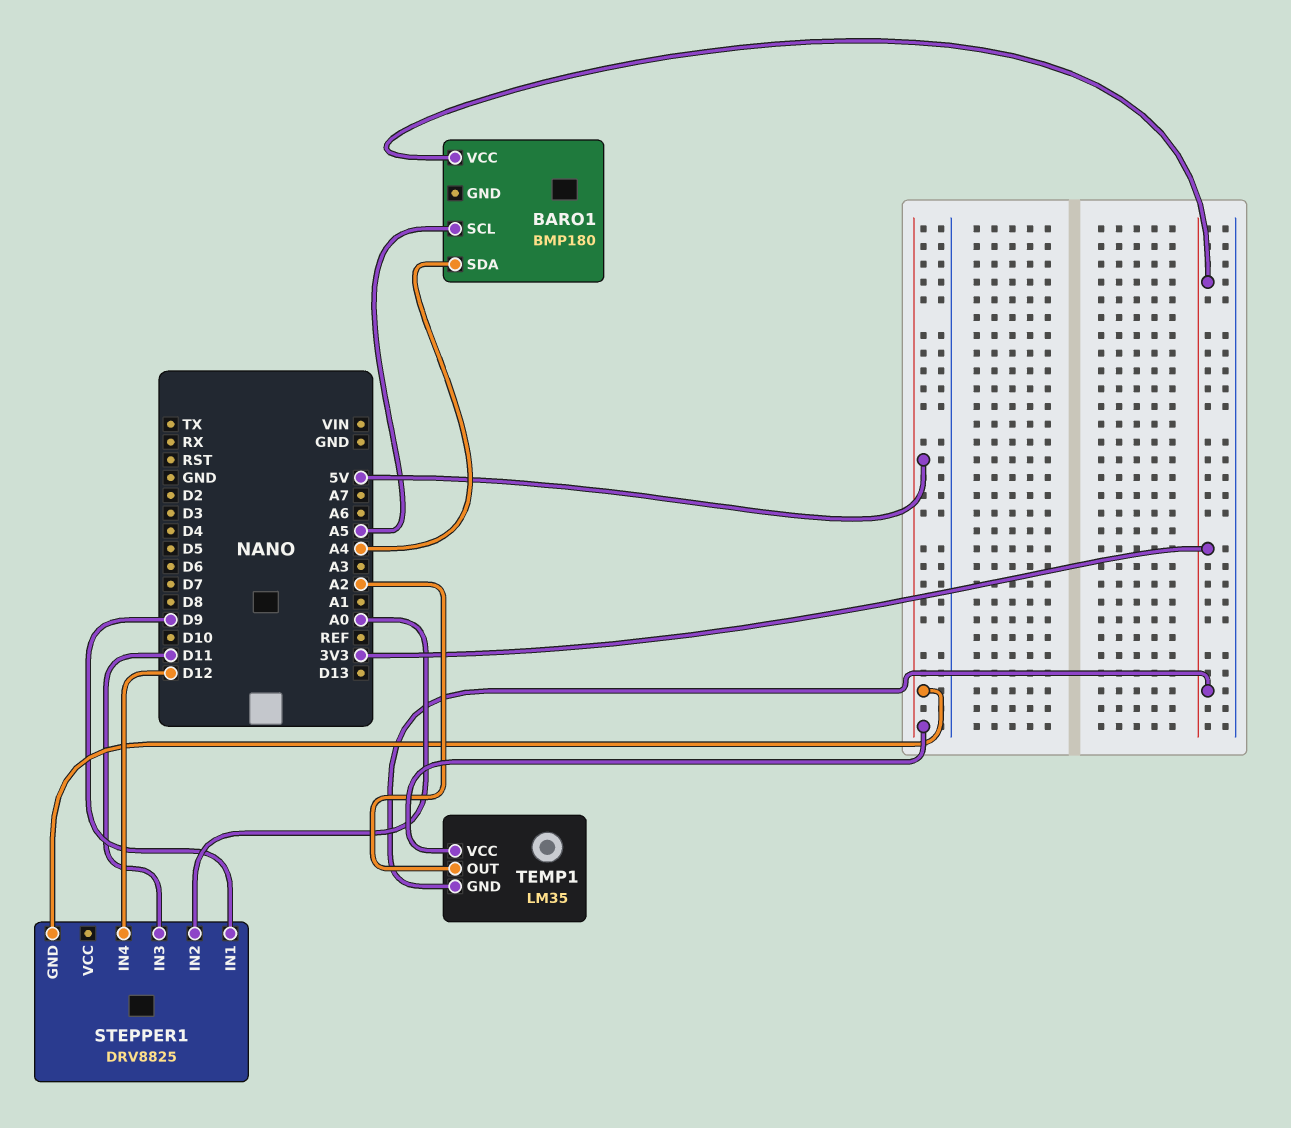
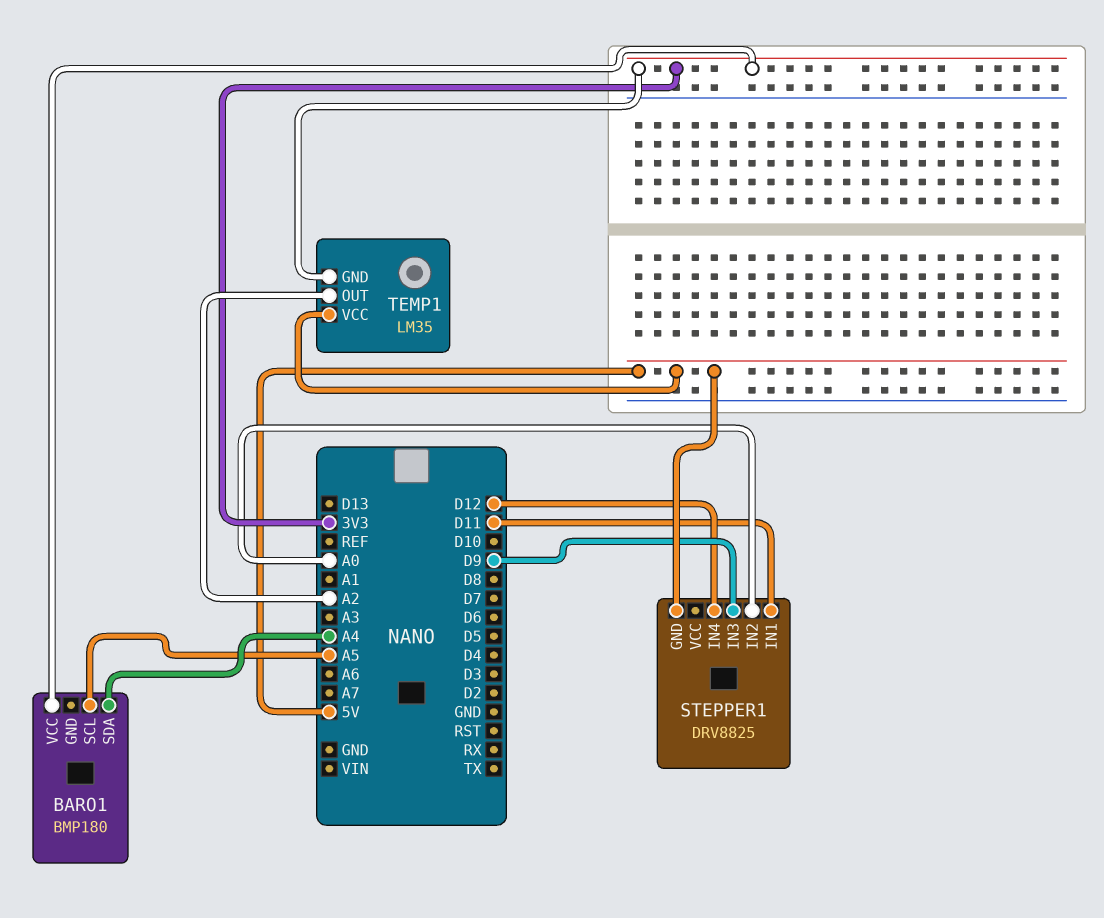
STEPPER1 pin IN1: D9 -> D11
STEPPER1 pin IN3: D11 -> D9

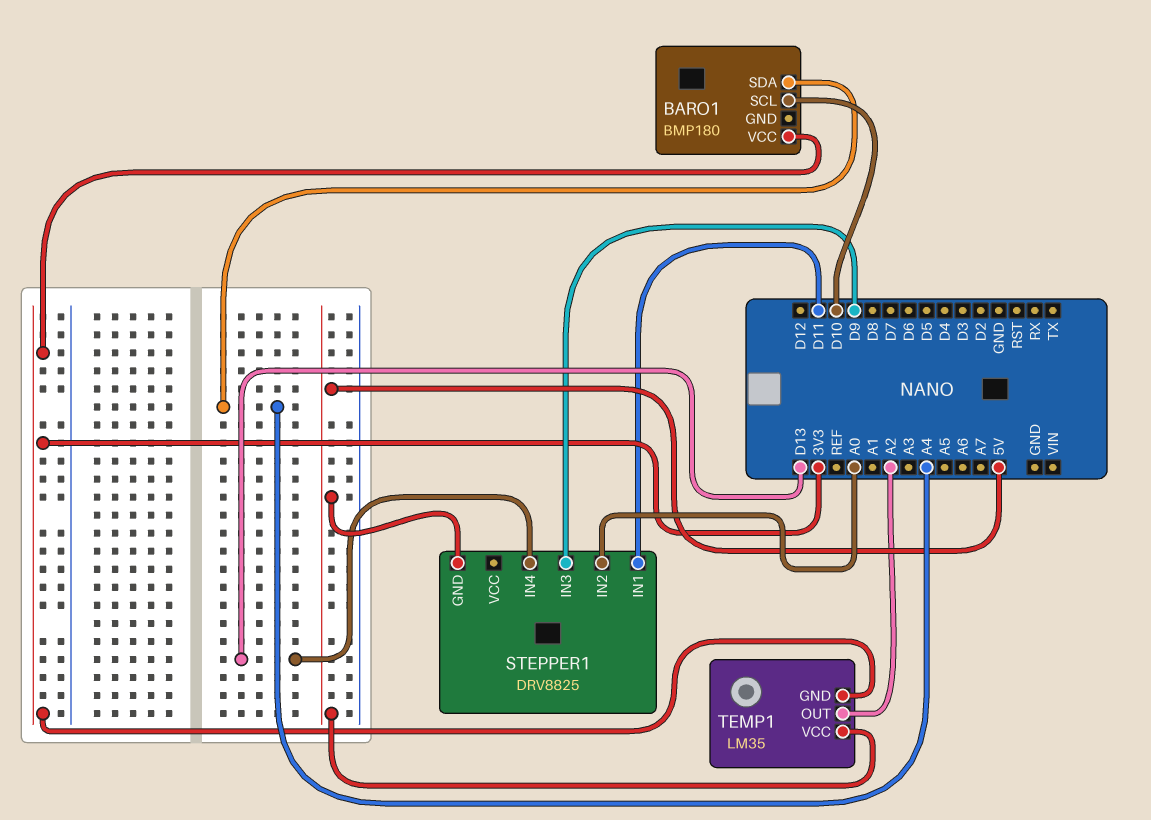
BARO1 pin SCL: A5 -> D10
STEPPER1 pin IN4: D12 -> D13

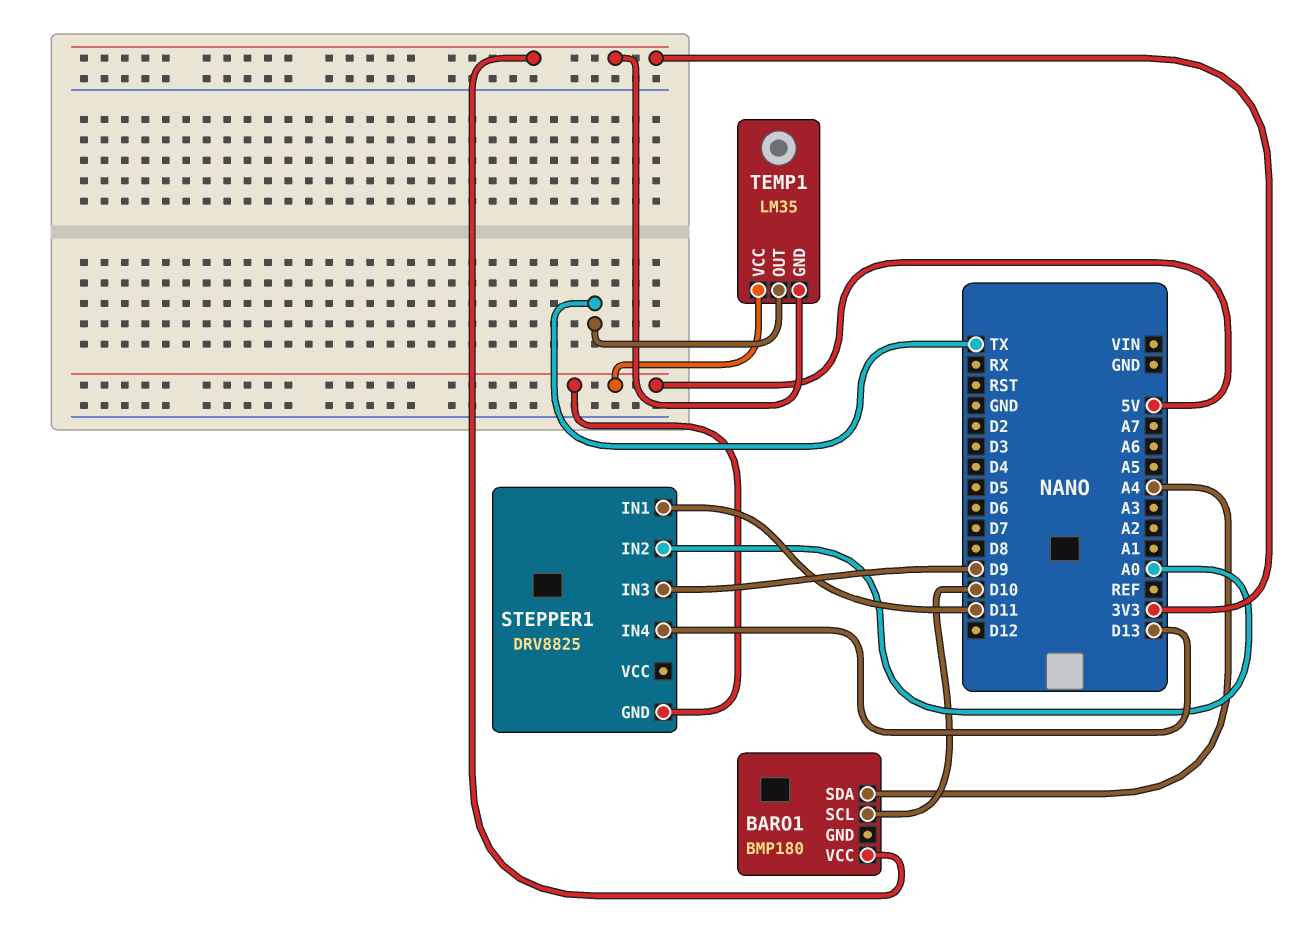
TEMP1 pin OUT: A2 -> TX

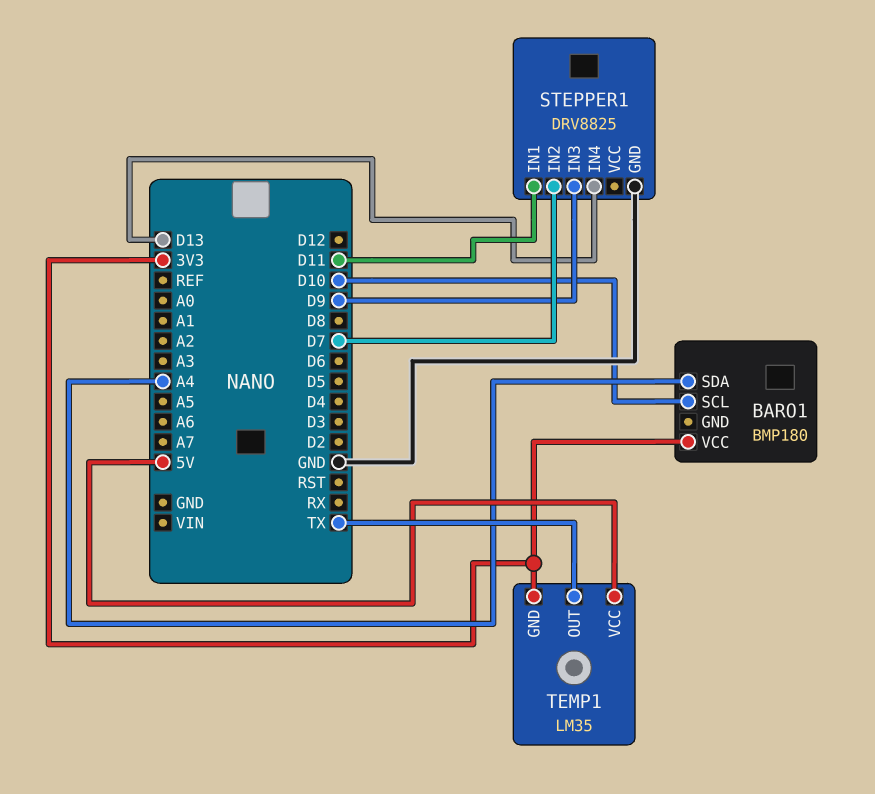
STEPPER1 pin GND: 5V -> GND
STEPPER1 pin IN2: A0 -> D7

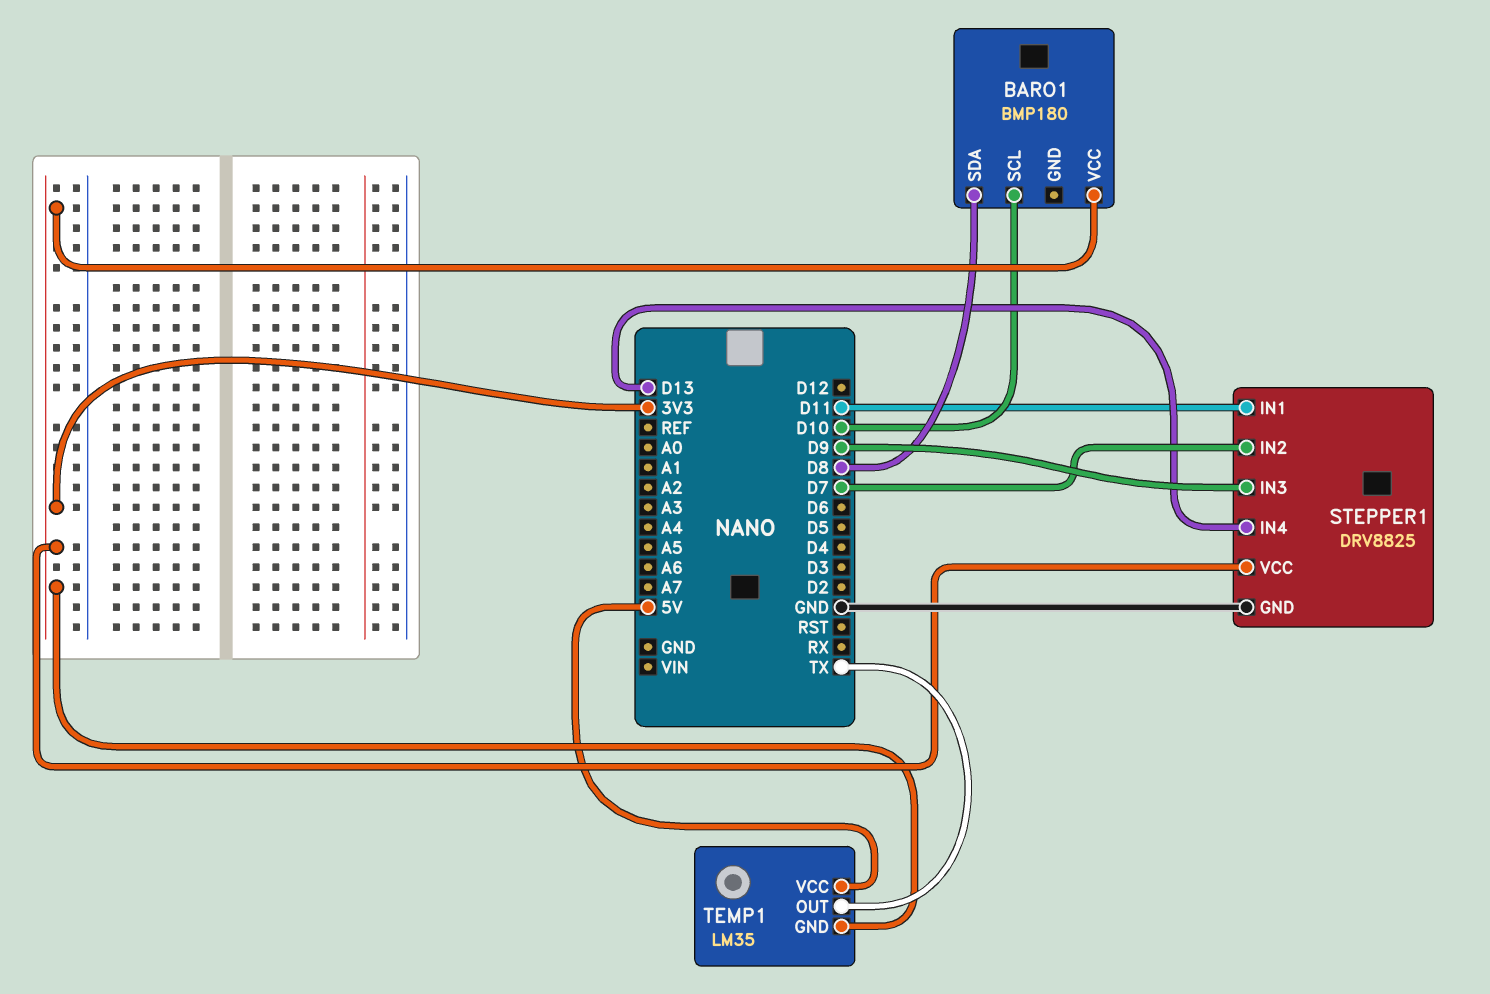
BARO1 pin SDA: A4 -> D8
STEPPER1 pin VCC: none -> 3V3

